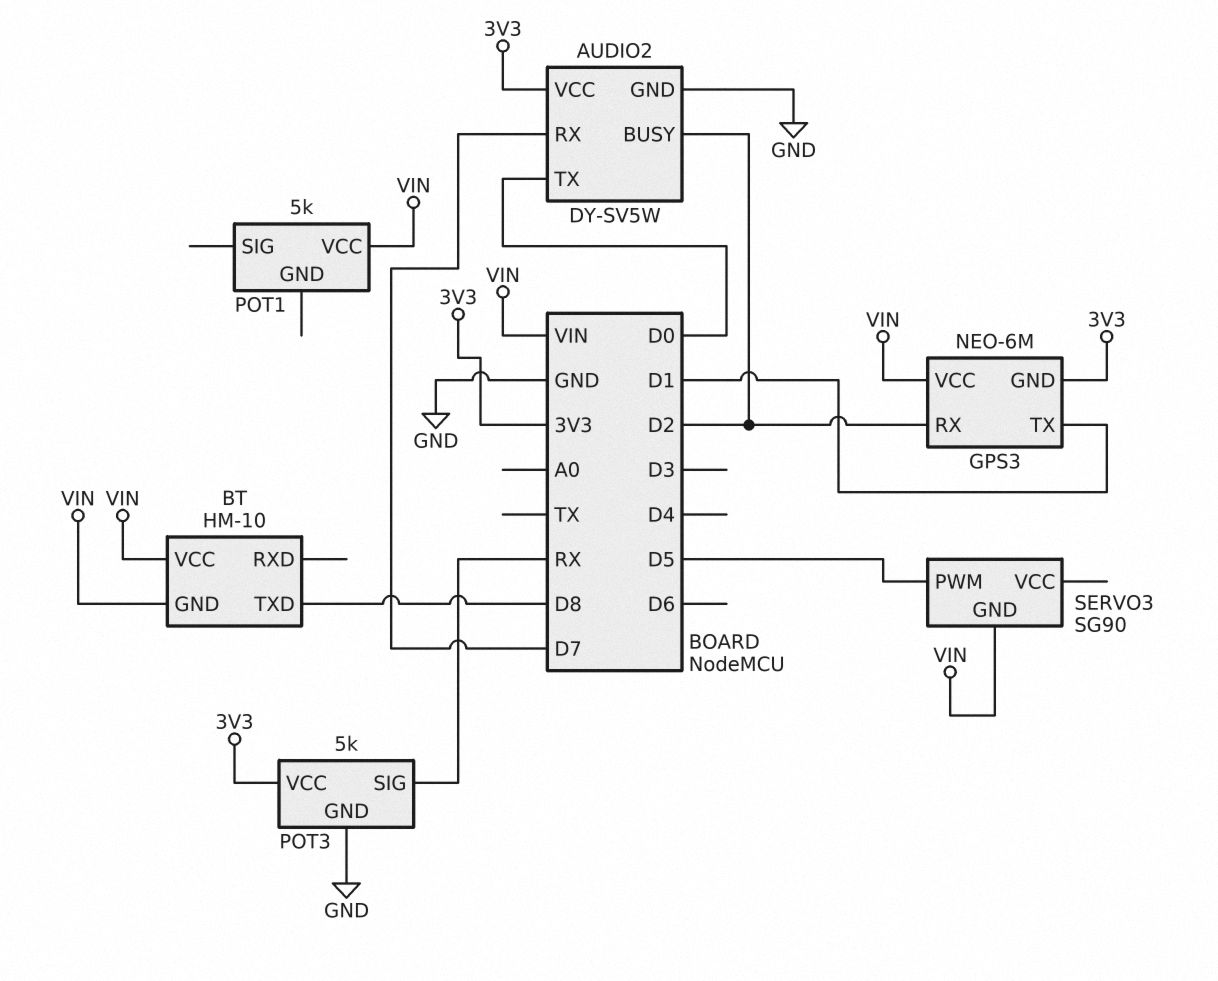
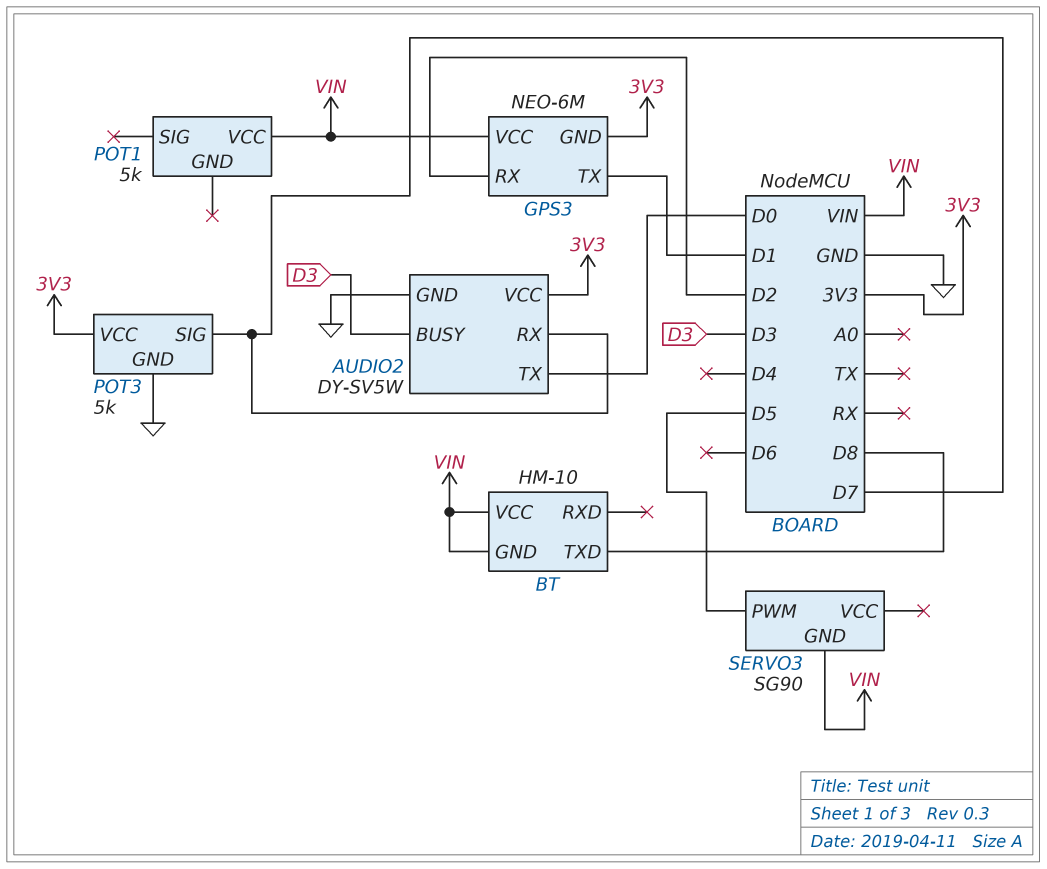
AUDIO2 pin BUSY: D2 -> D3
POT3 pin SIG: RX -> D7

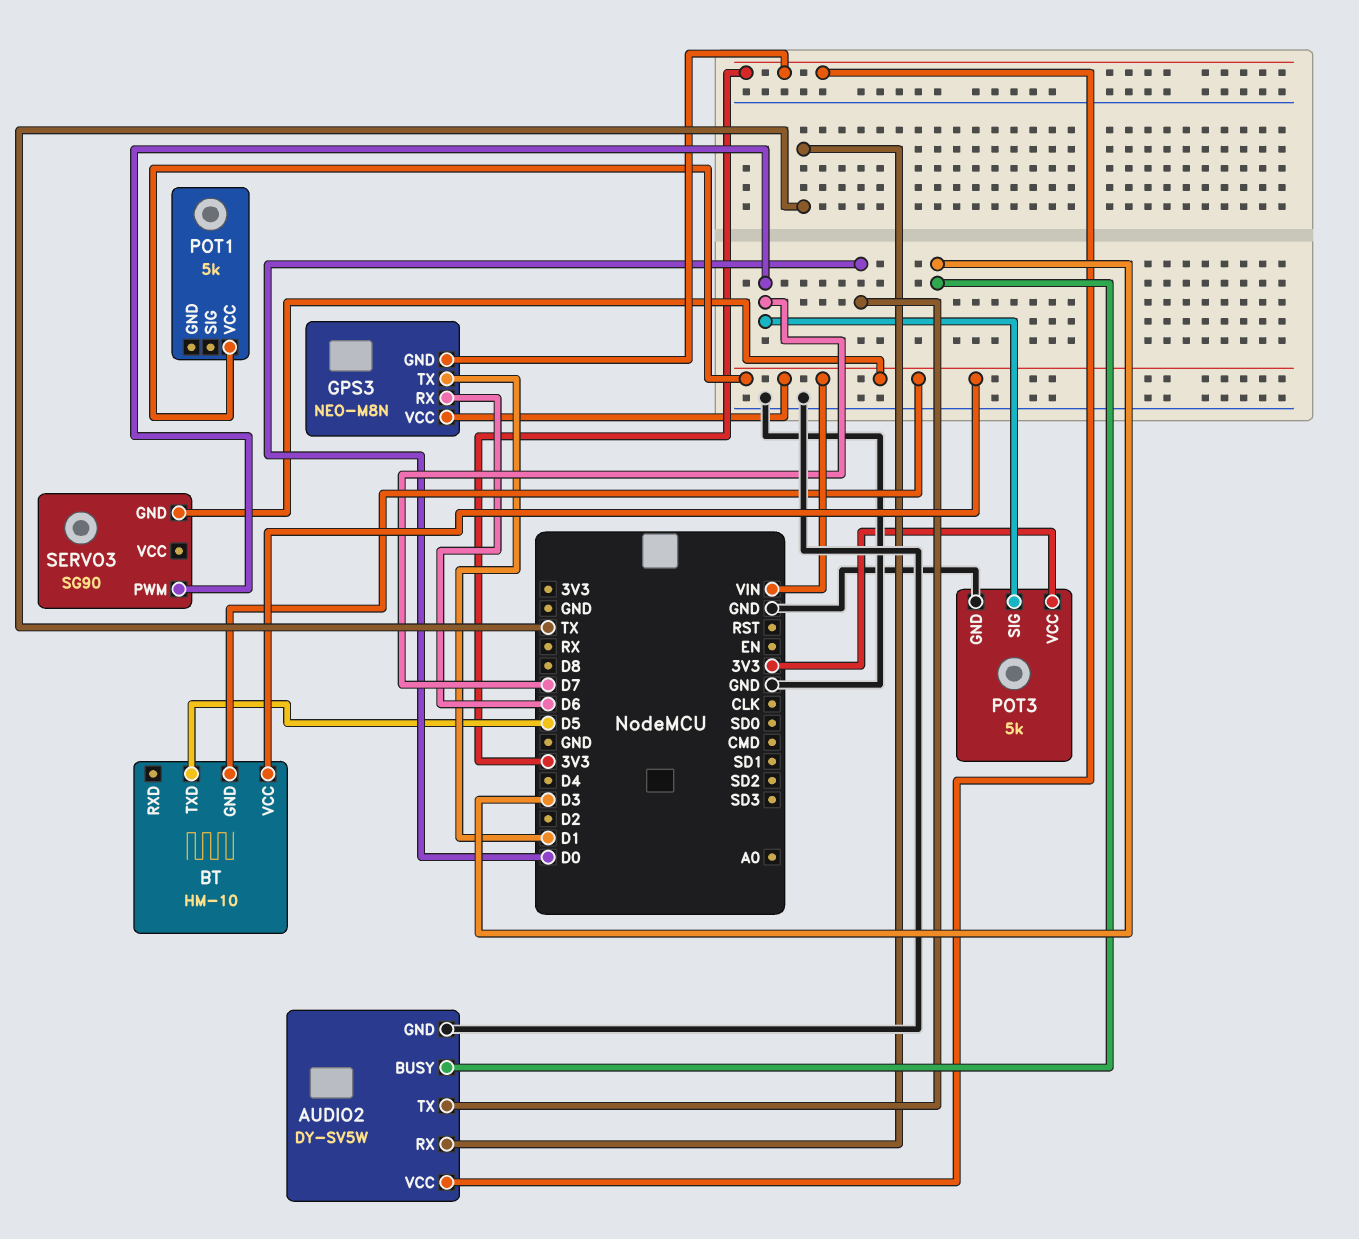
AUDIO2 pin RX: D7 -> TX
BT pin TXD: D8 -> D5
GPS3: NEO-6M -> NEO-M8N
GPS3 pin RX: D2 -> D6
SERVO3 pin PWM: D5 -> D7

